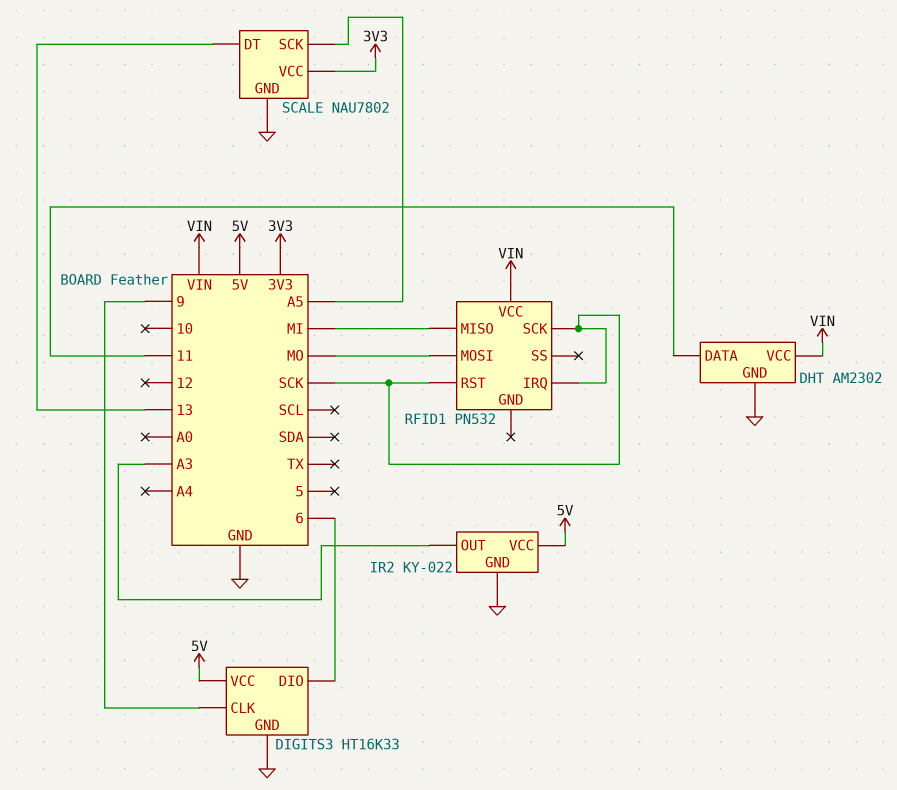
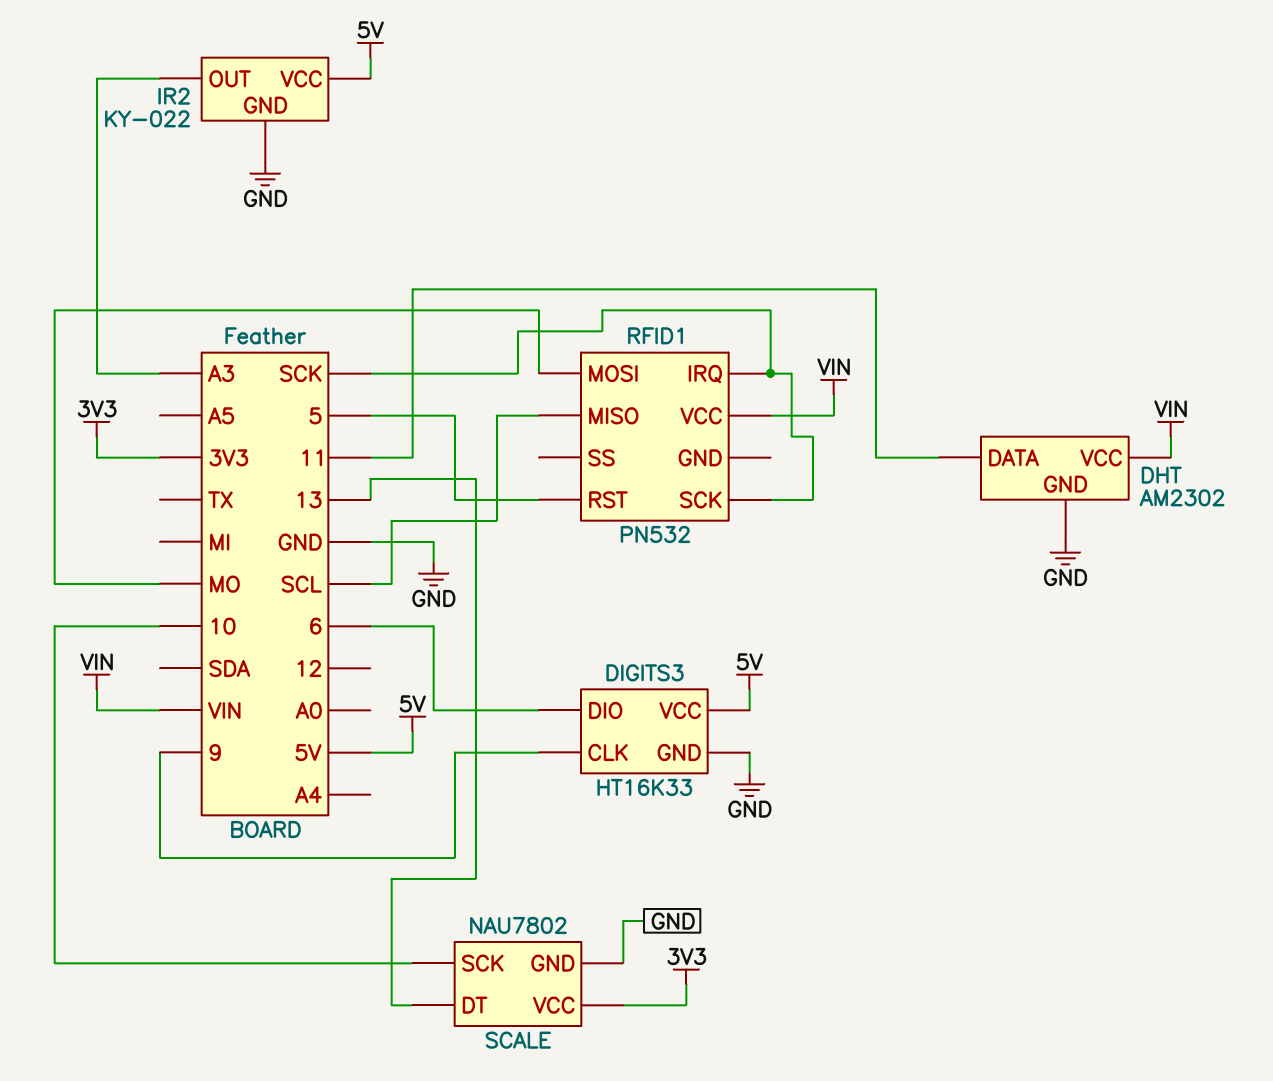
RFID1 pin MISO: MI -> SCL
RFID1 pin RST: SCK -> 5
SCALE pin SCK: A5 -> 10

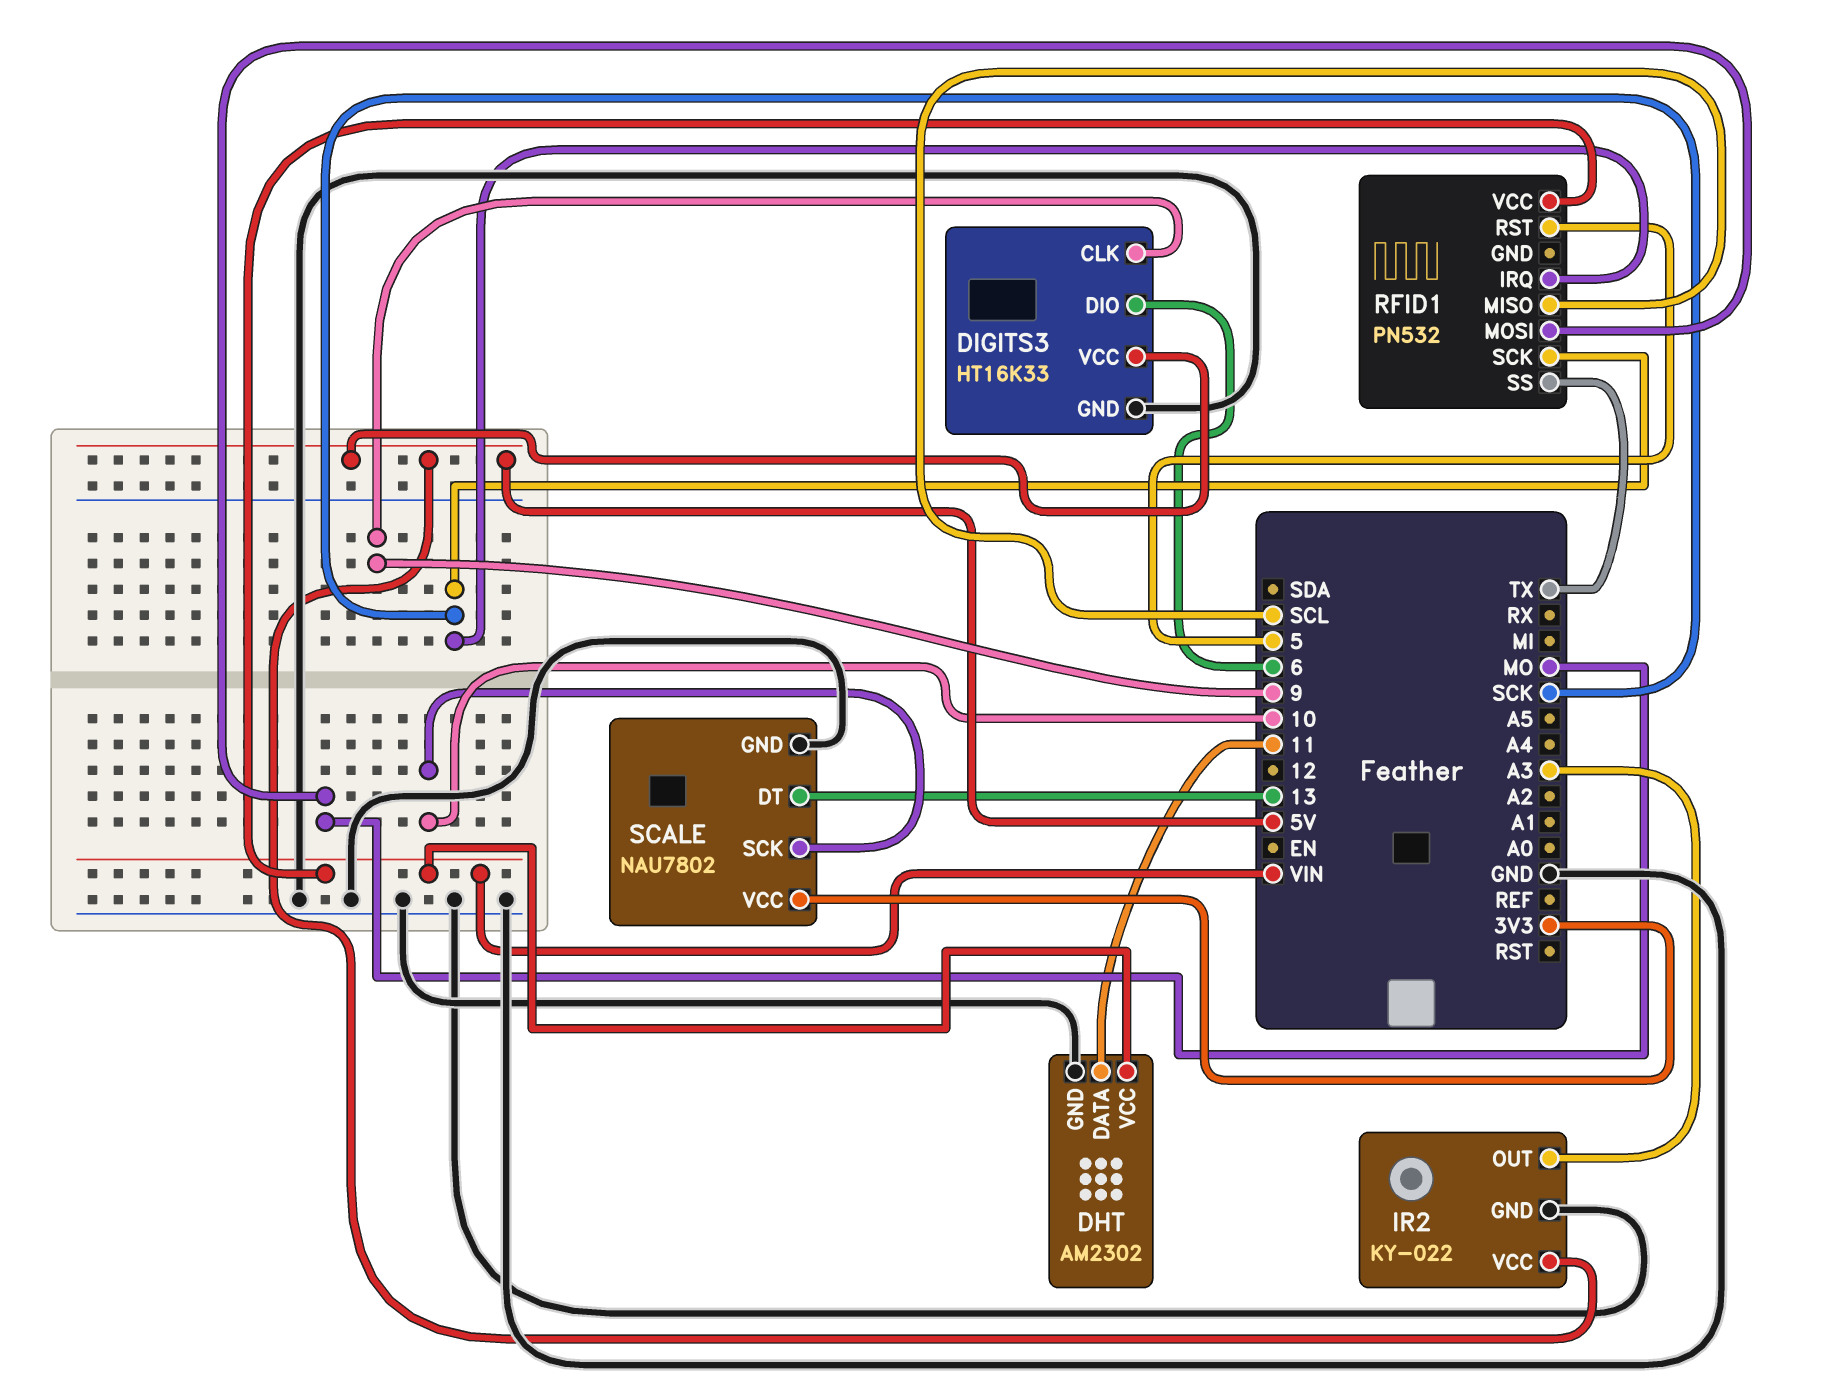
RFID1 pin SS: none -> TX

